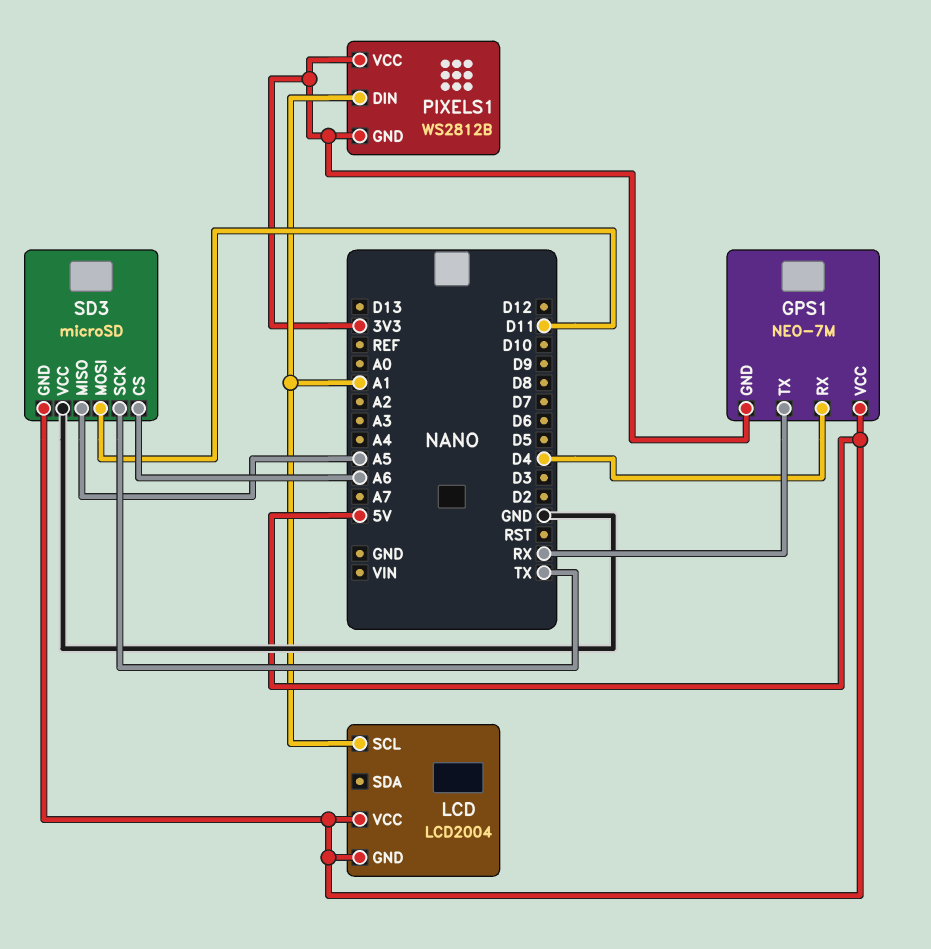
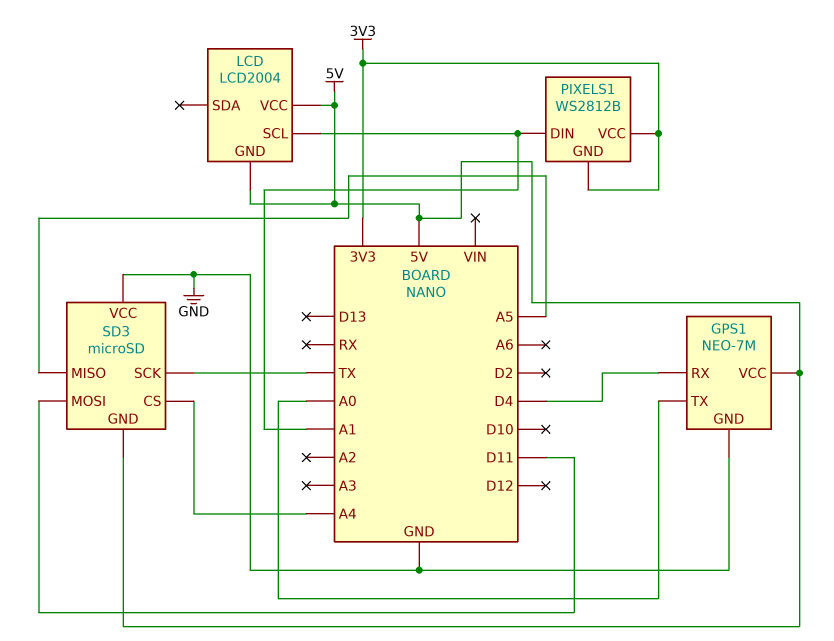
GPS1 pin GND: 3V3 -> GND
GPS1 pin TX: RX -> A0
SD3 pin CS: A6 -> A4

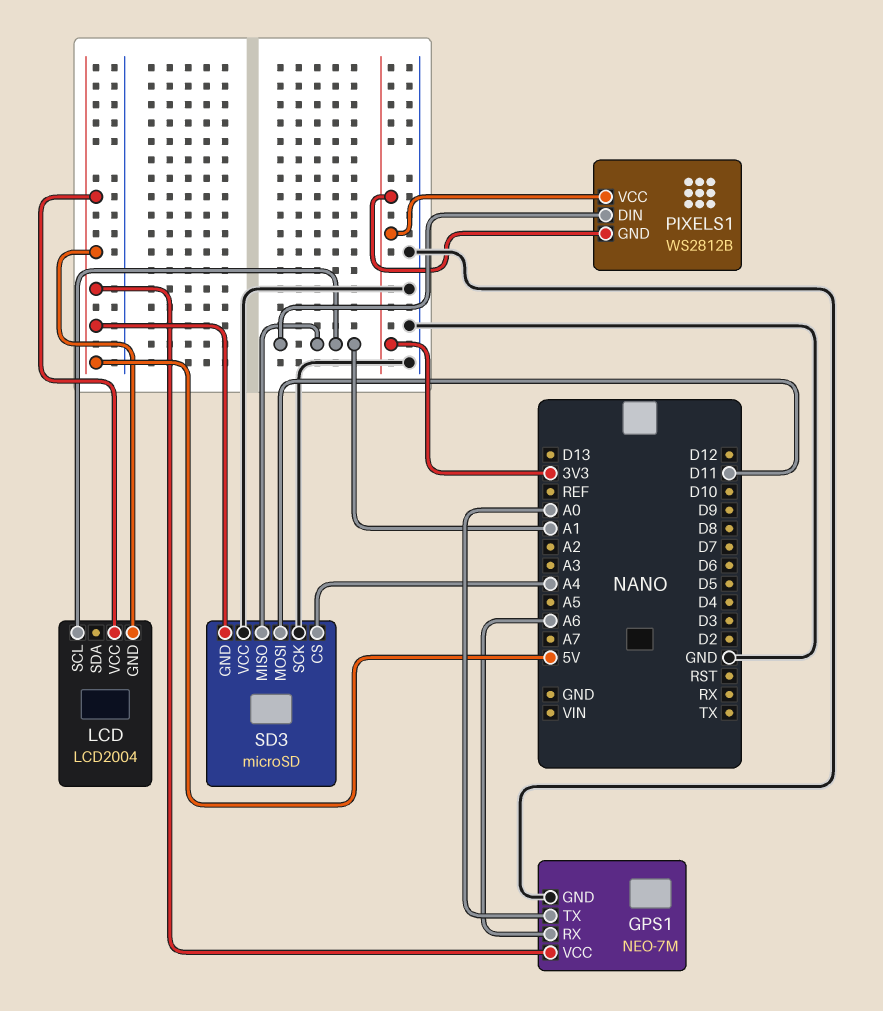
GPS1 pin RX: D4 -> A6
SD3 pin MISO: A5 -> A1
SD3 pin SCK: TX -> GND

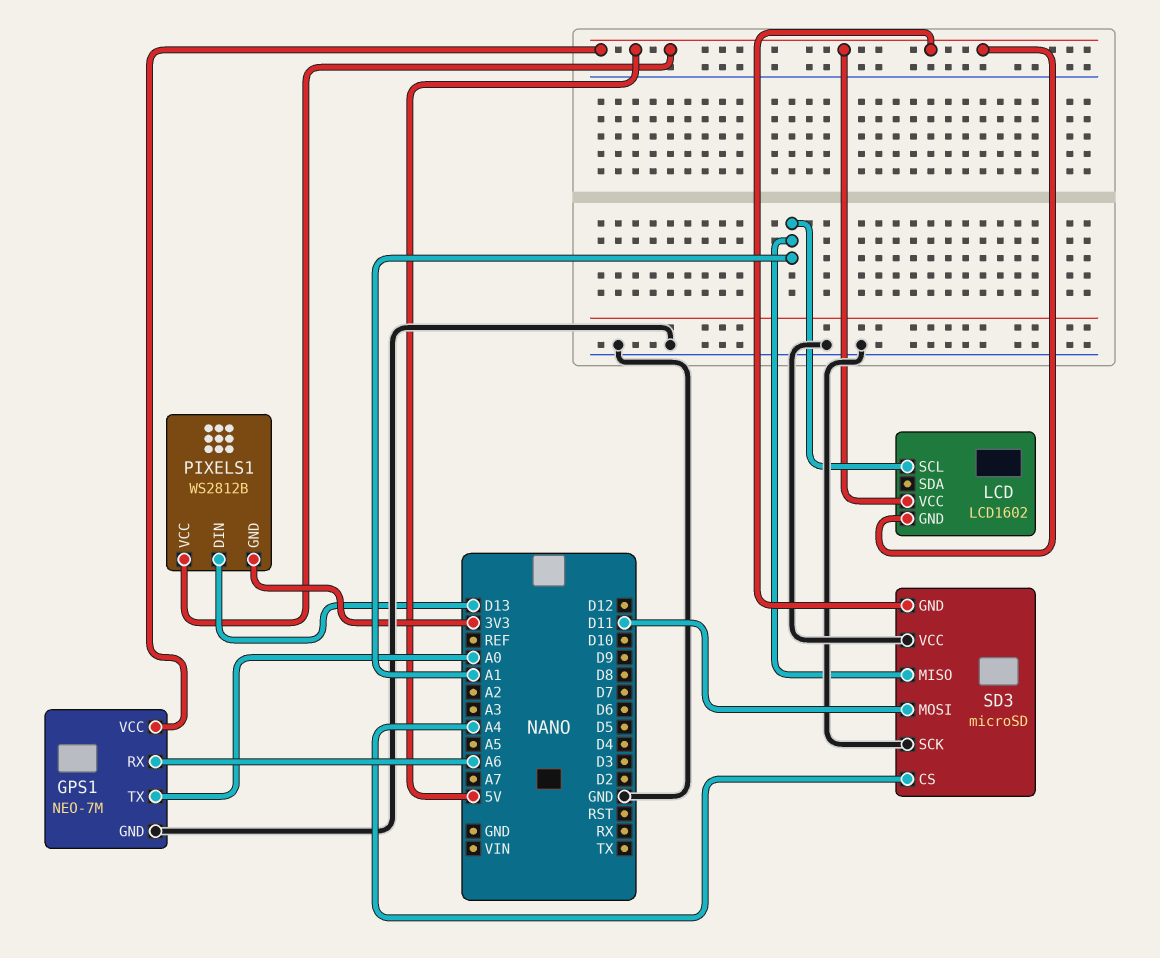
LCD: LCD2004 -> LCD1602
PIXELS1 pin DIN: A1 -> D13
PIXELS1 pin VCC: 3V3 -> 5V

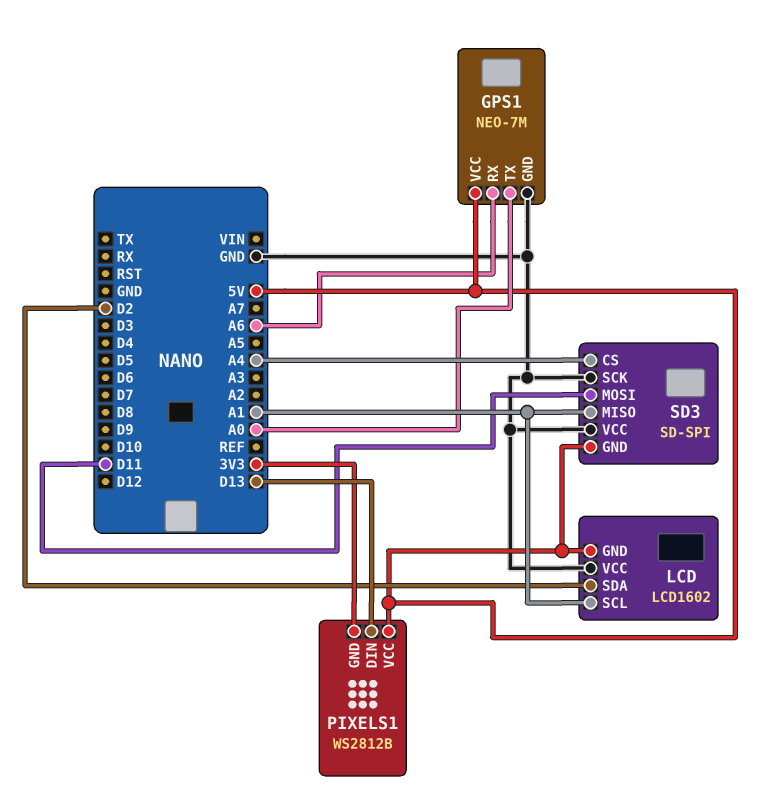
LCD pin SDA: none -> D2
LCD pin VCC: 5V -> GND
SD3: microSD -> SD-SPI

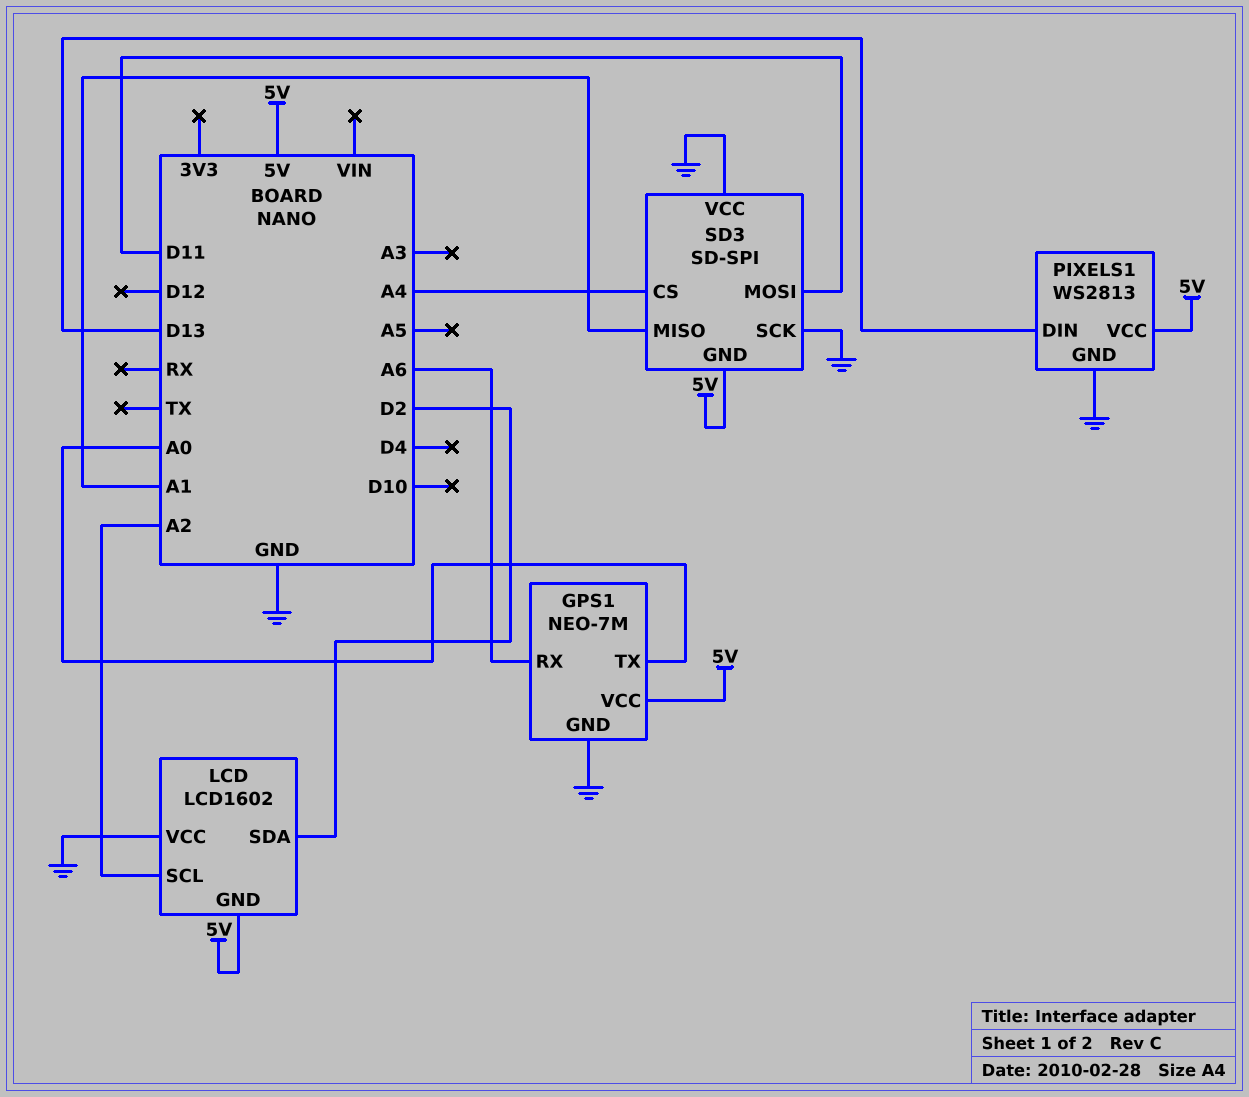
LCD pin SCL: A1 -> A2
PIXELS1: WS2812B -> WS2813
PIXELS1 pin GND: 3V3 -> GND

